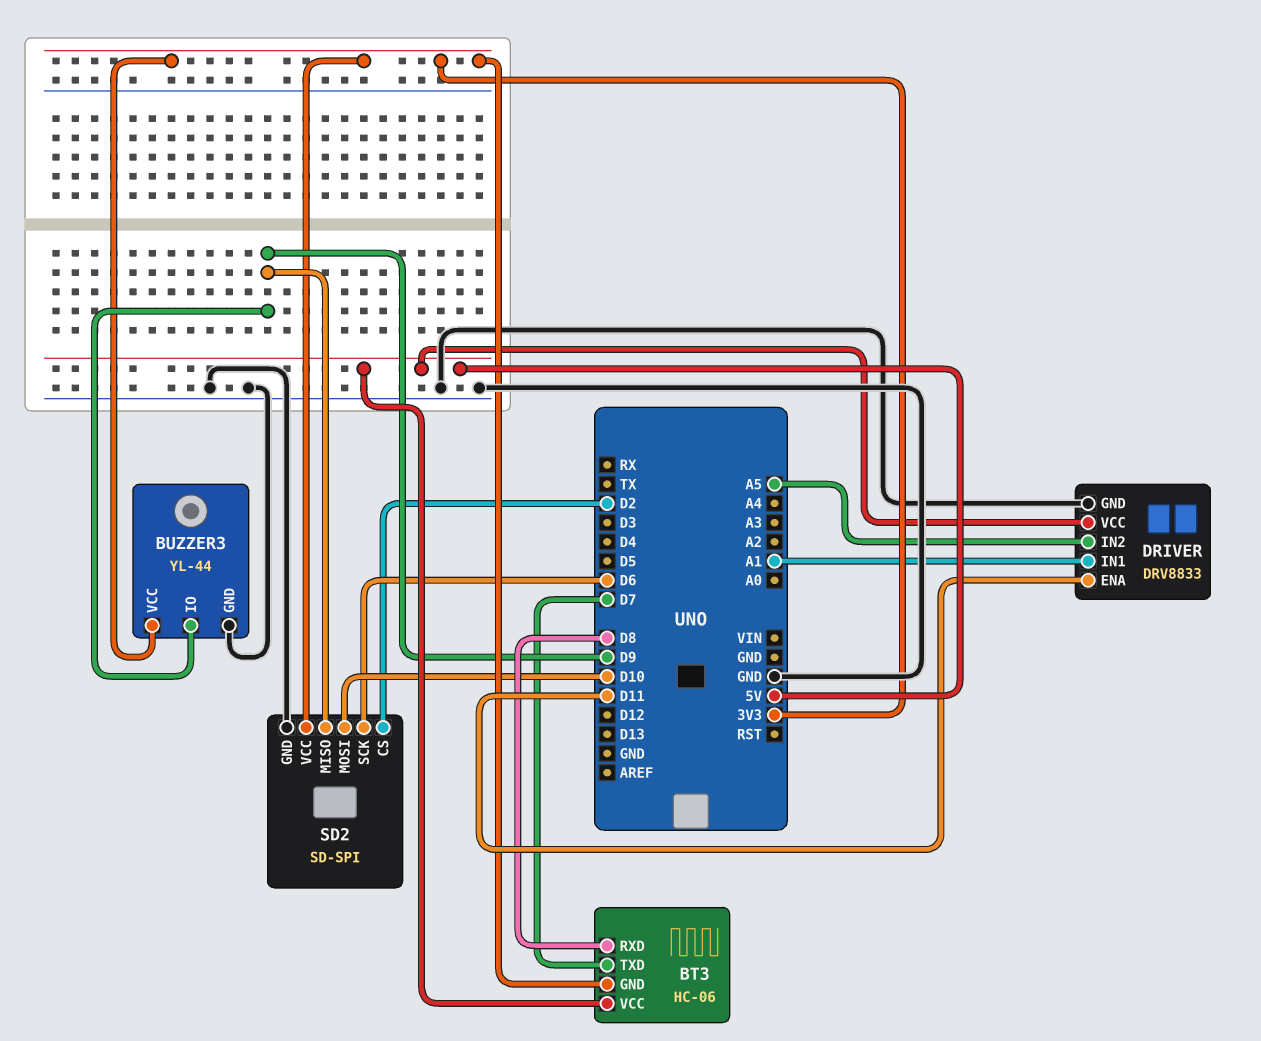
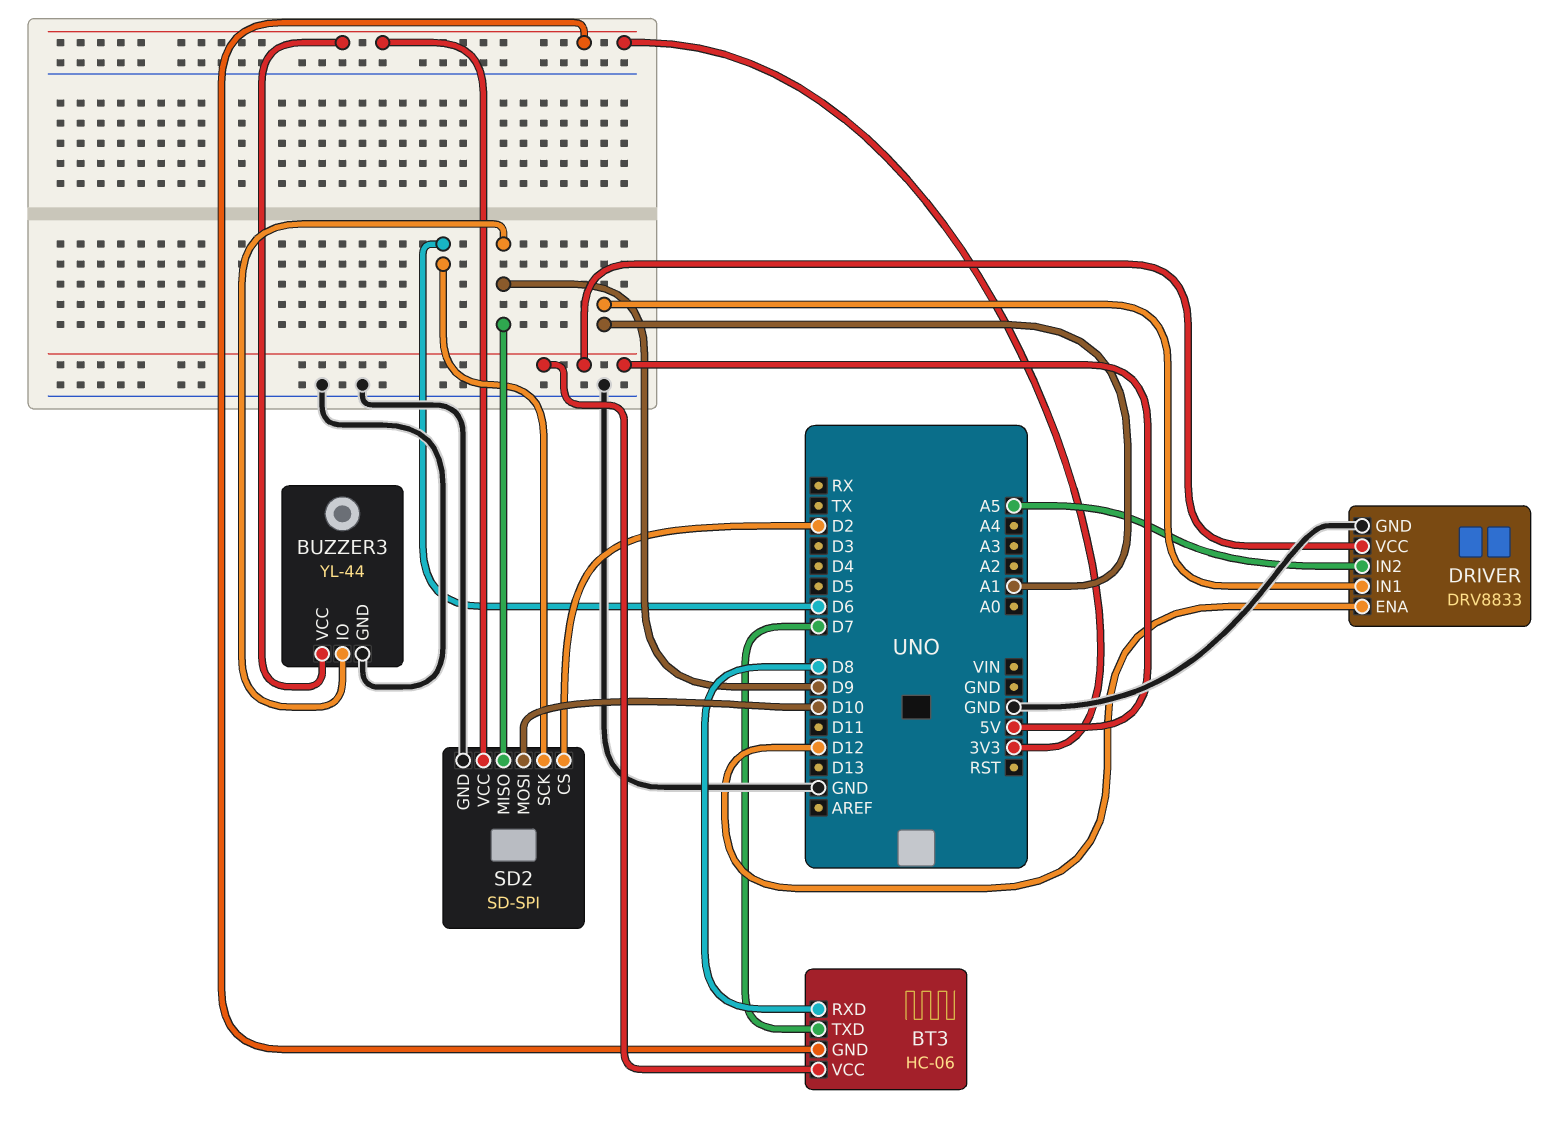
DRIVER pin ENA: D11 -> D12

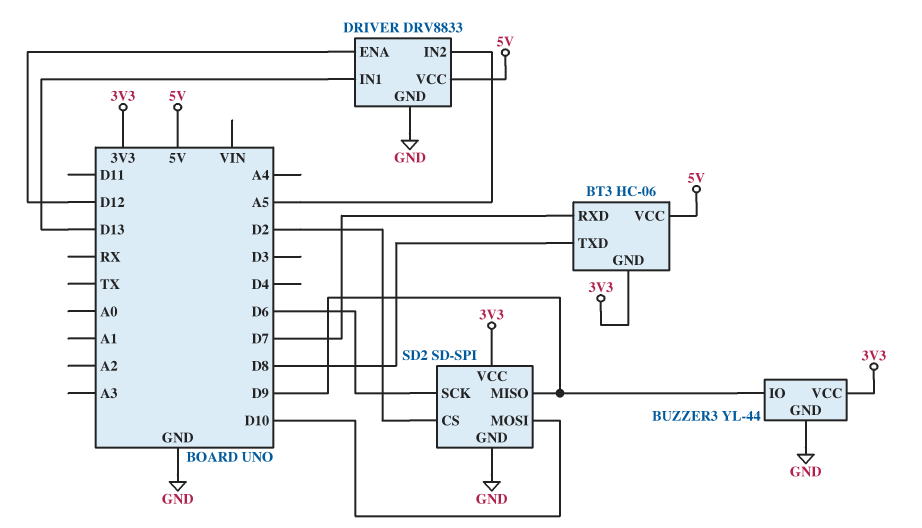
BT3 pin RXD: D8 -> D7
BT3 pin TXD: D7 -> D8
DRIVER pin IN1: A1 -> D13

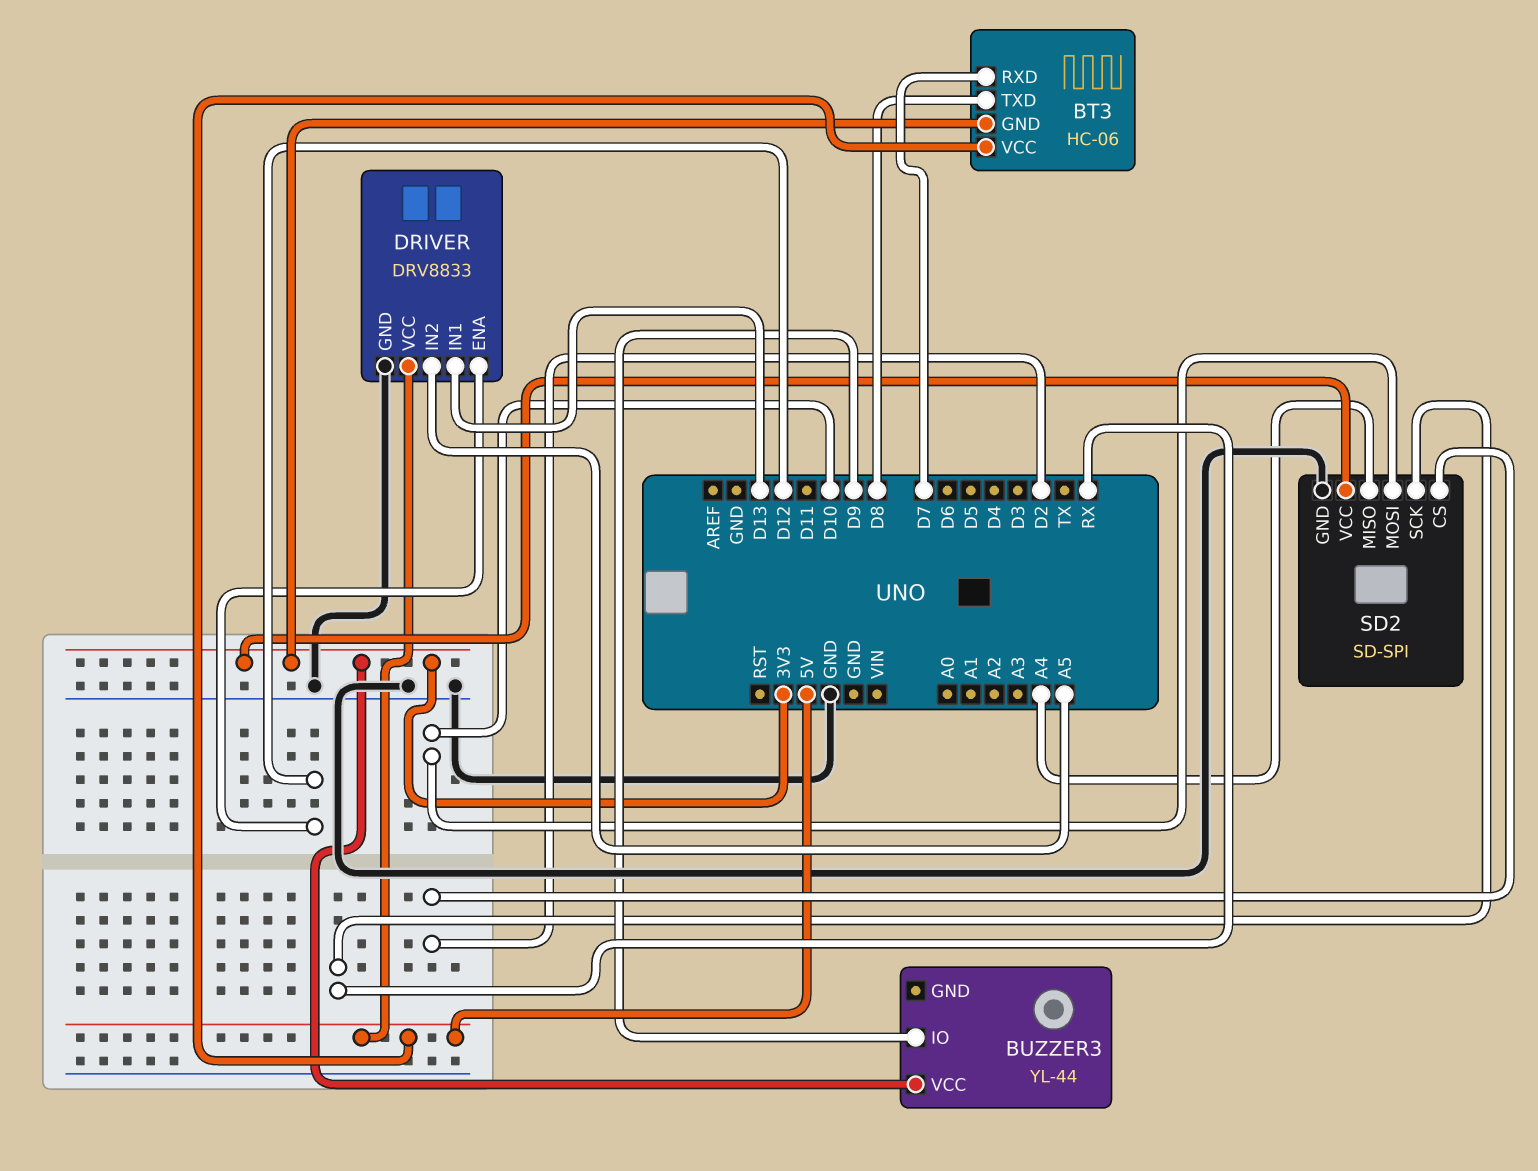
BUZZER3 pin GND: GND -> none
SD2 pin MISO: D9 -> A4
SD2 pin SCK: D6 -> RX

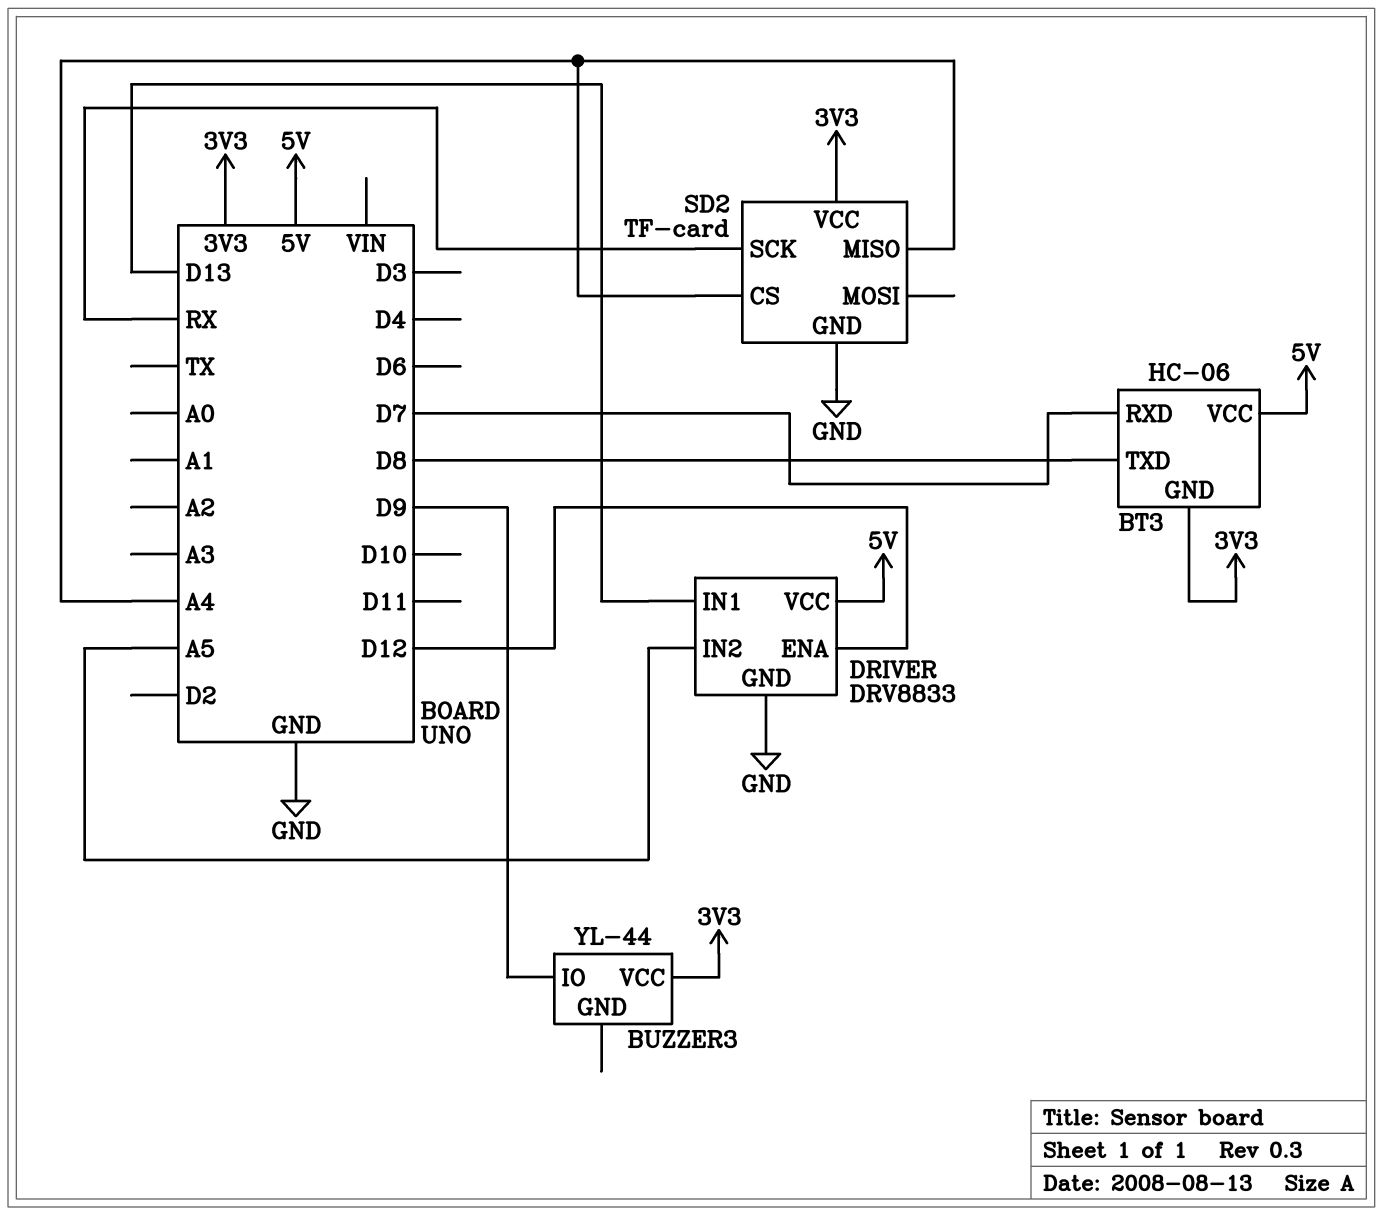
SD2: SD-SPI -> TF-card
SD2 pin CS: D2 -> A4
SD2 pin MOSI: D10 -> none

